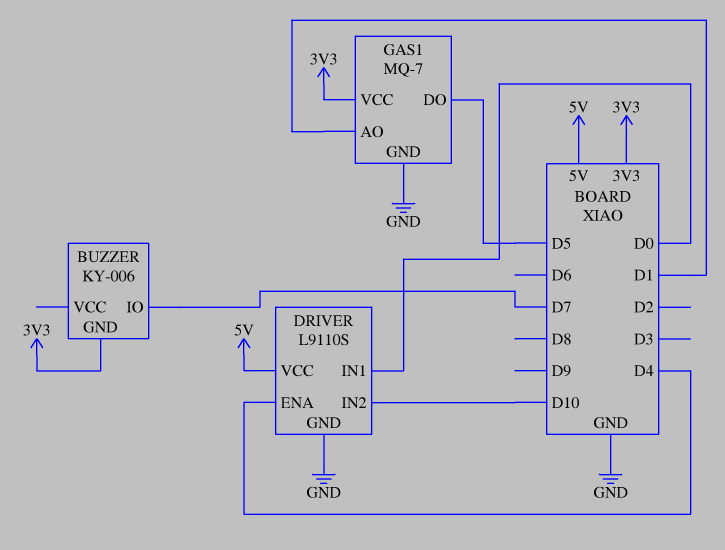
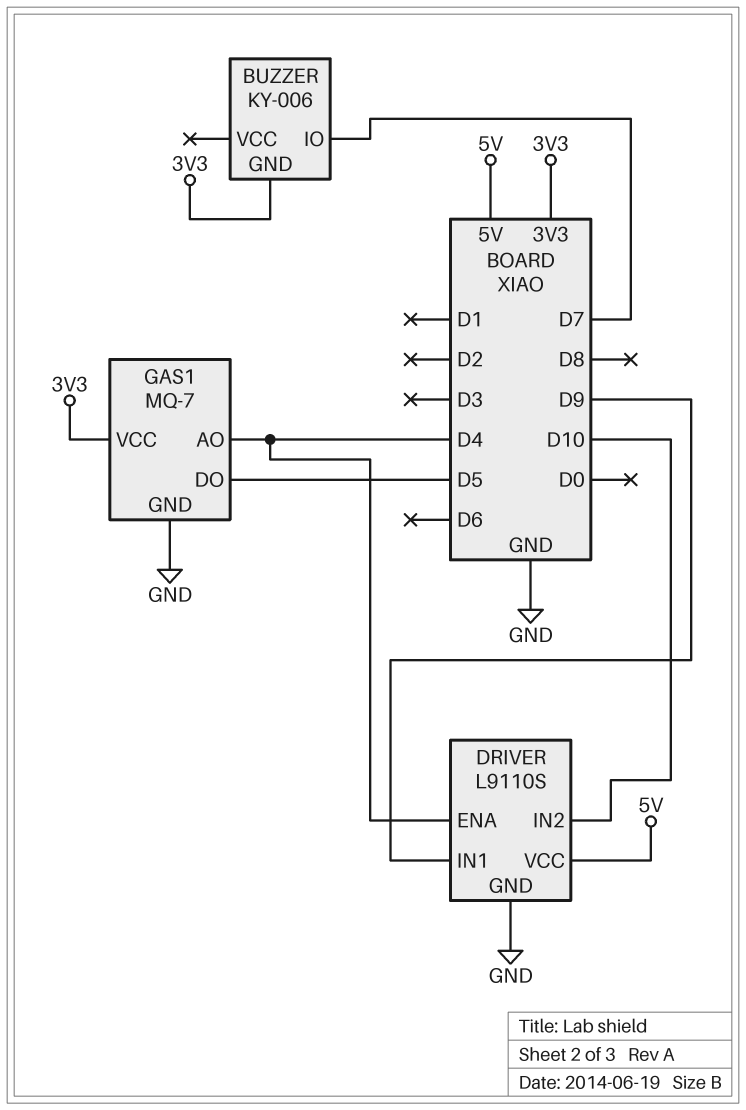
DRIVER pin IN1: D0 -> D9
GAS1 pin AO: D1 -> D4

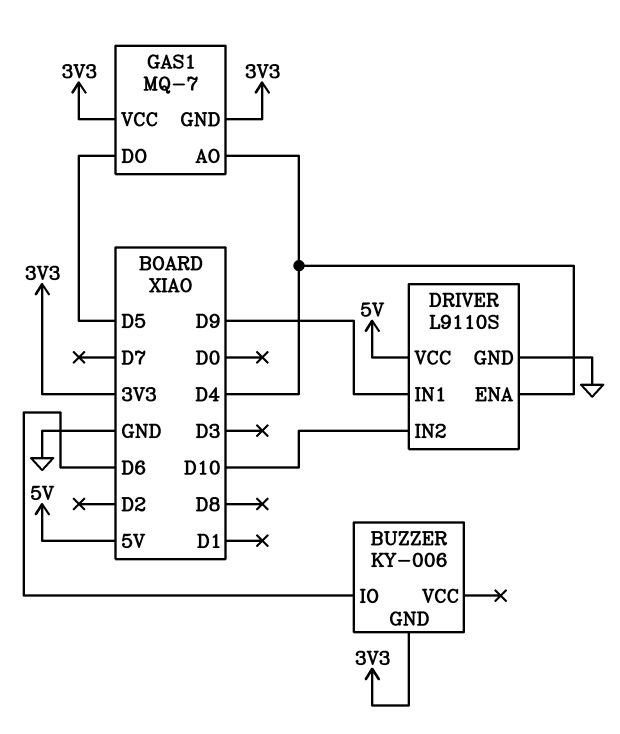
BUZZER pin IO: D7 -> D6
GAS1 pin GND: GND -> 3V3

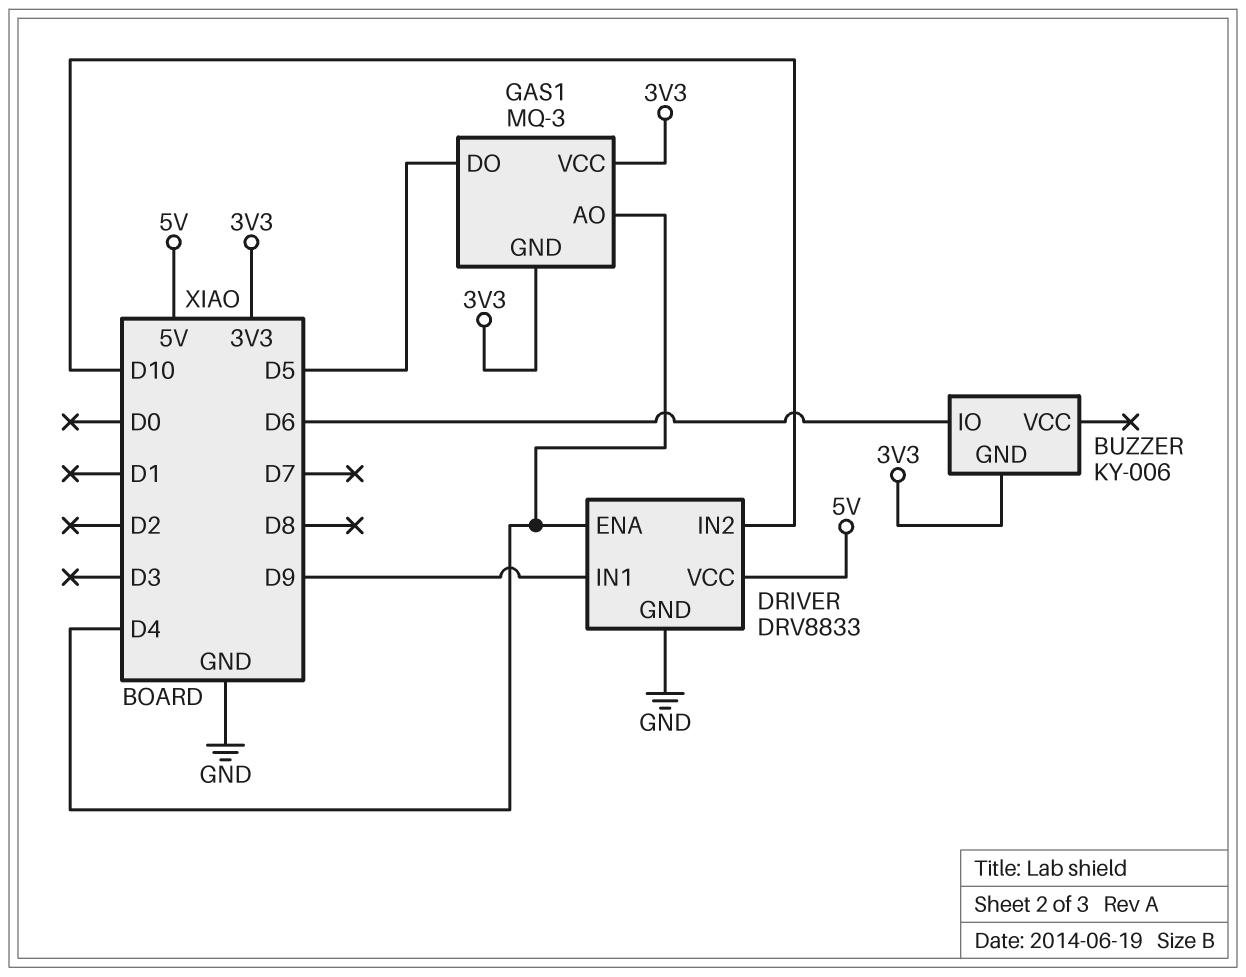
DRIVER: L9110S -> DRV8833
GAS1: MQ-7 -> MQ-3

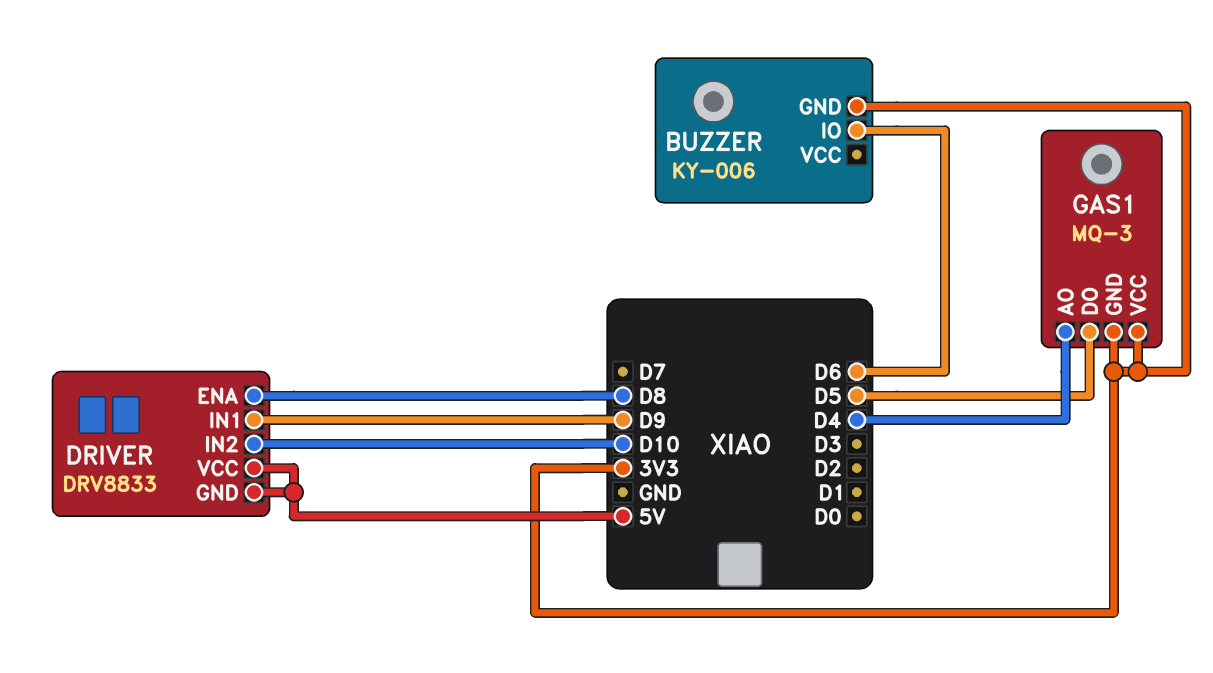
DRIVER pin ENA: D4 -> D8
DRIVER pin GND: GND -> 5V

